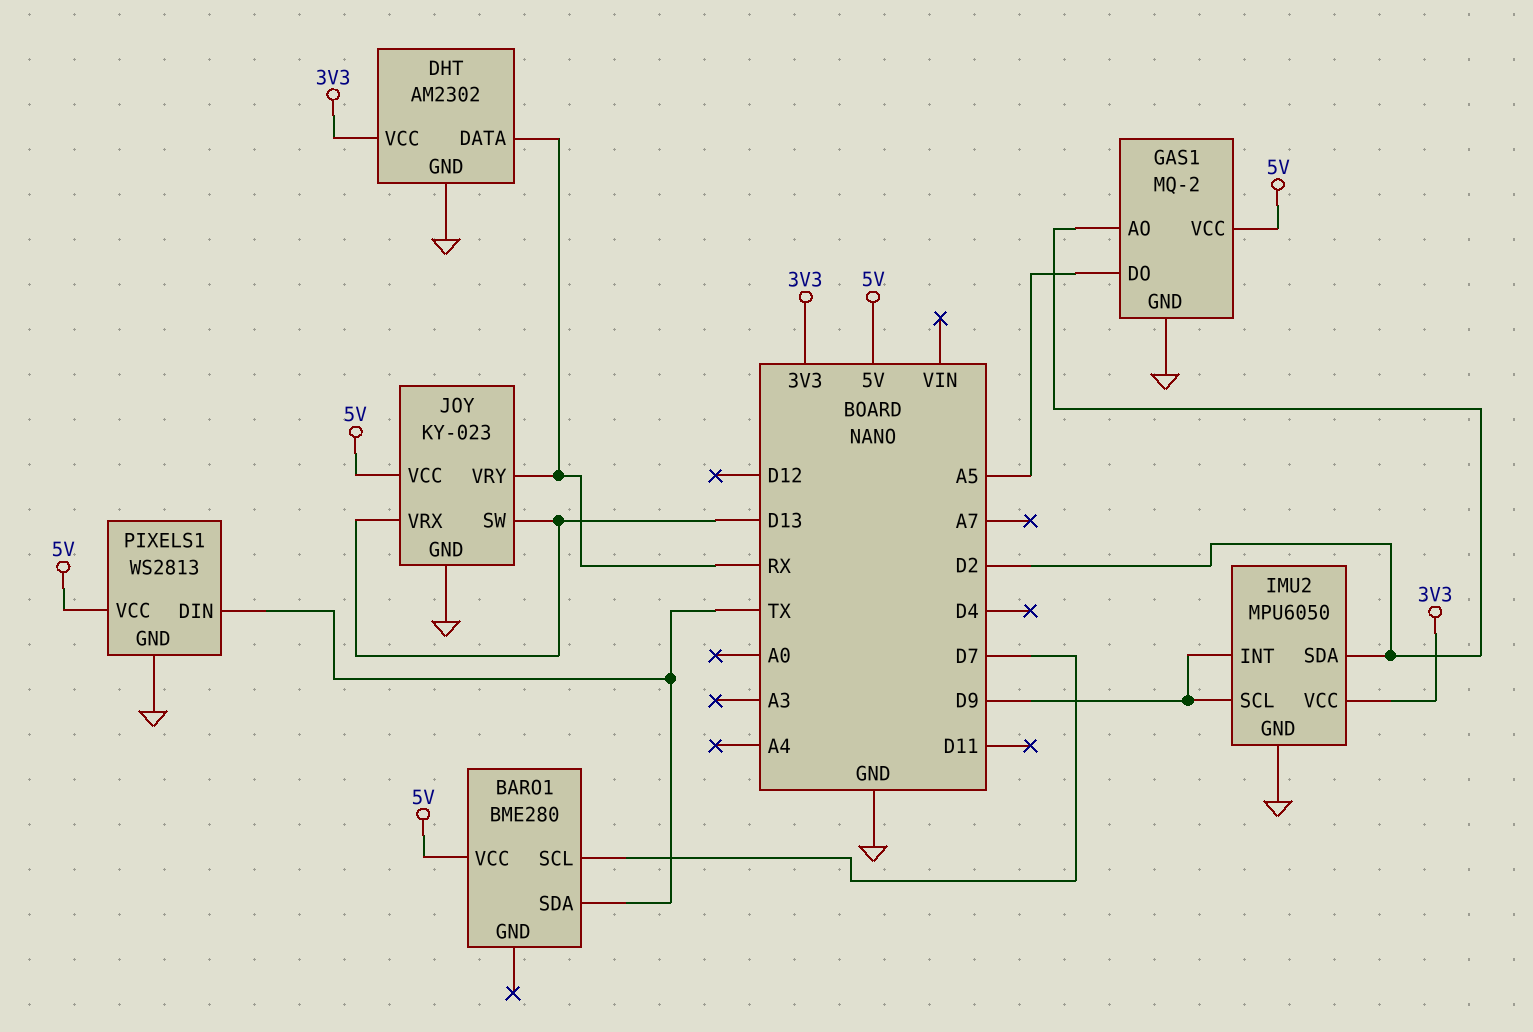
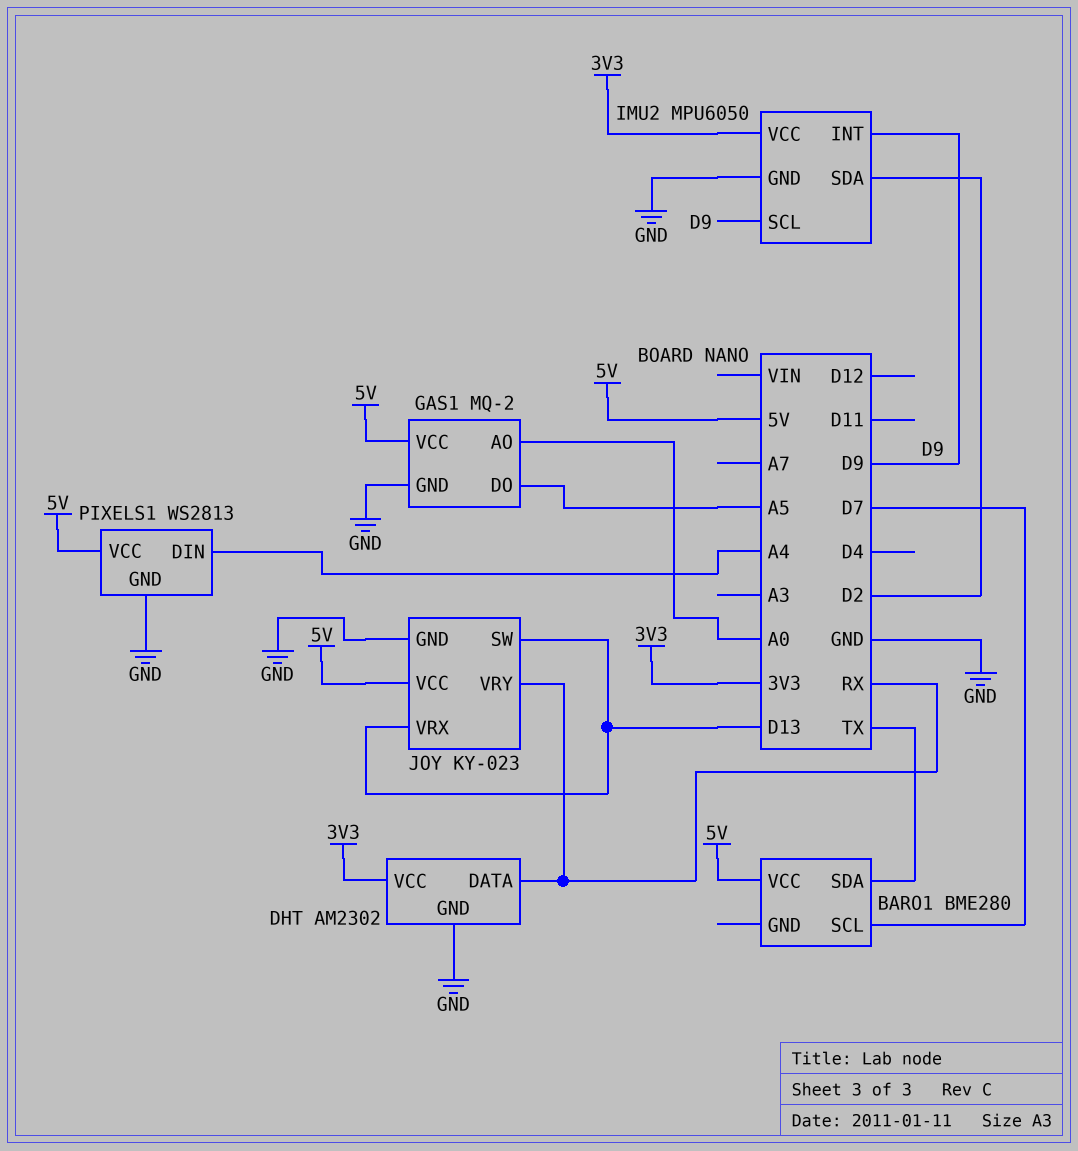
GAS1 pin AO: D2 -> A0
PIXELS1 pin DIN: TX -> A4

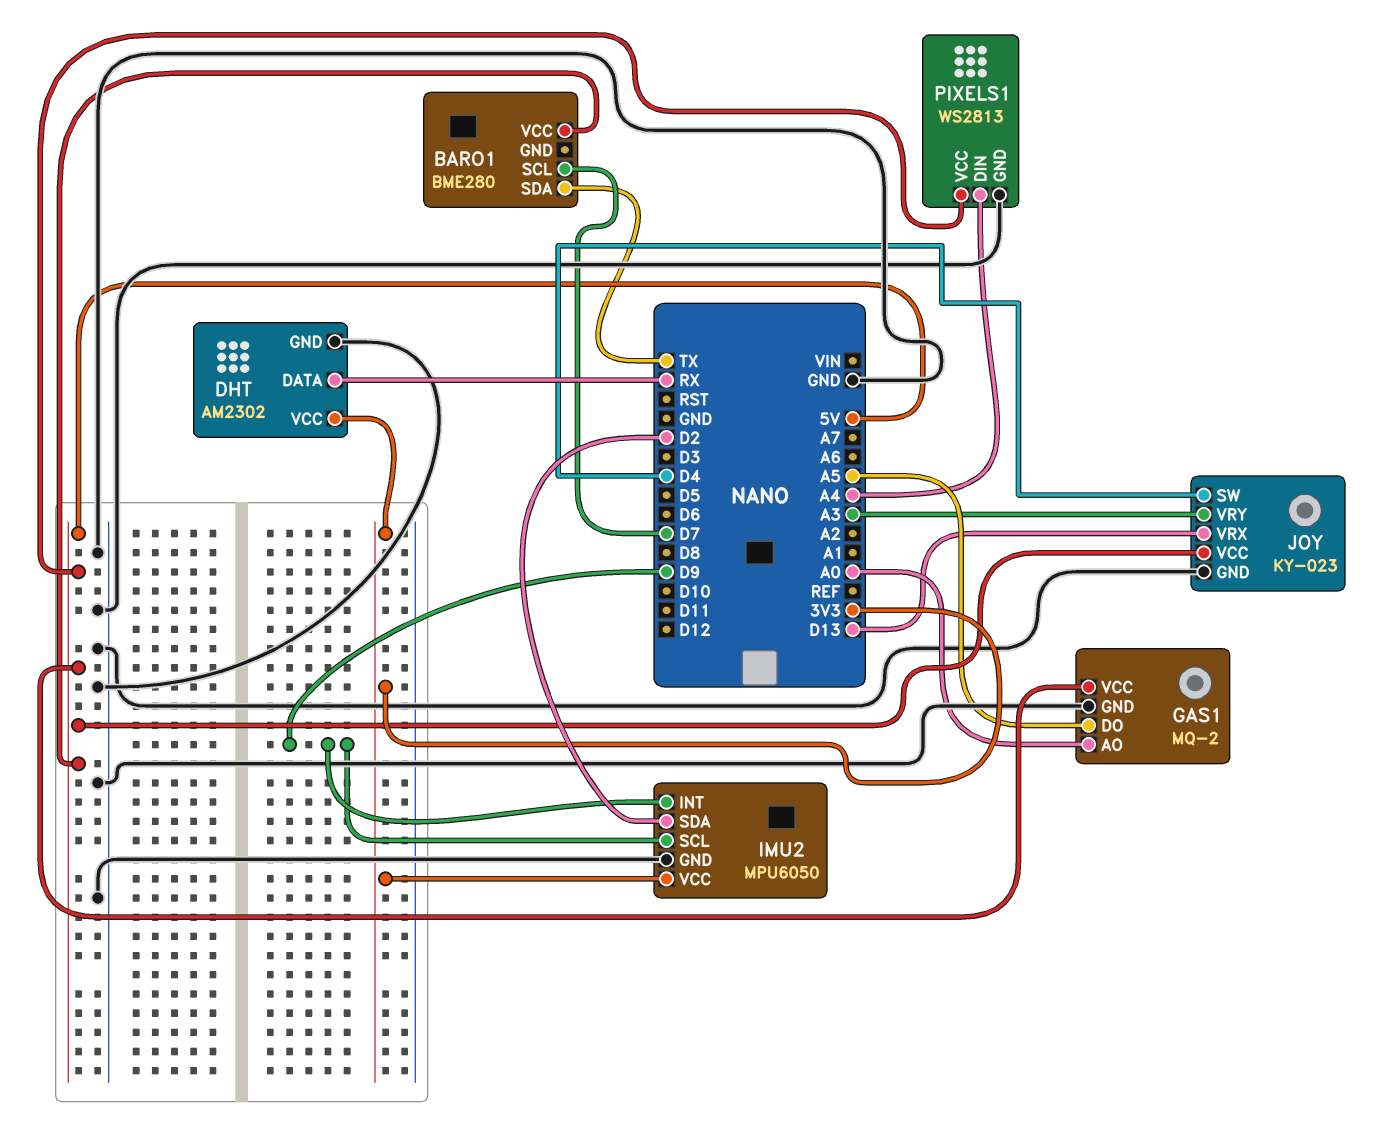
JOY pin SW: D13 -> D4
JOY pin VRY: RX -> A3

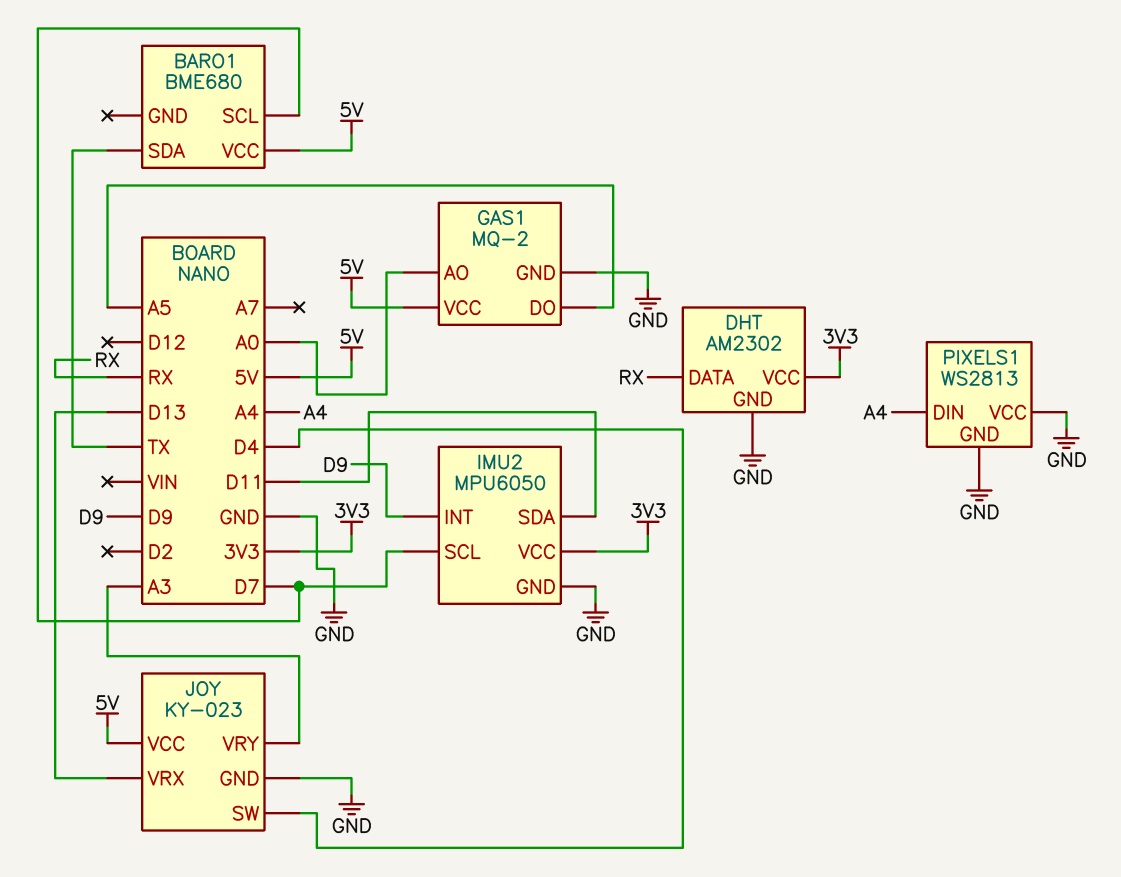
BARO1: BME280 -> BME680
IMU2 pin SCL: D9 -> D7
IMU2 pin SDA: D2 -> D11
PIXELS1 pin VCC: 5V -> GND

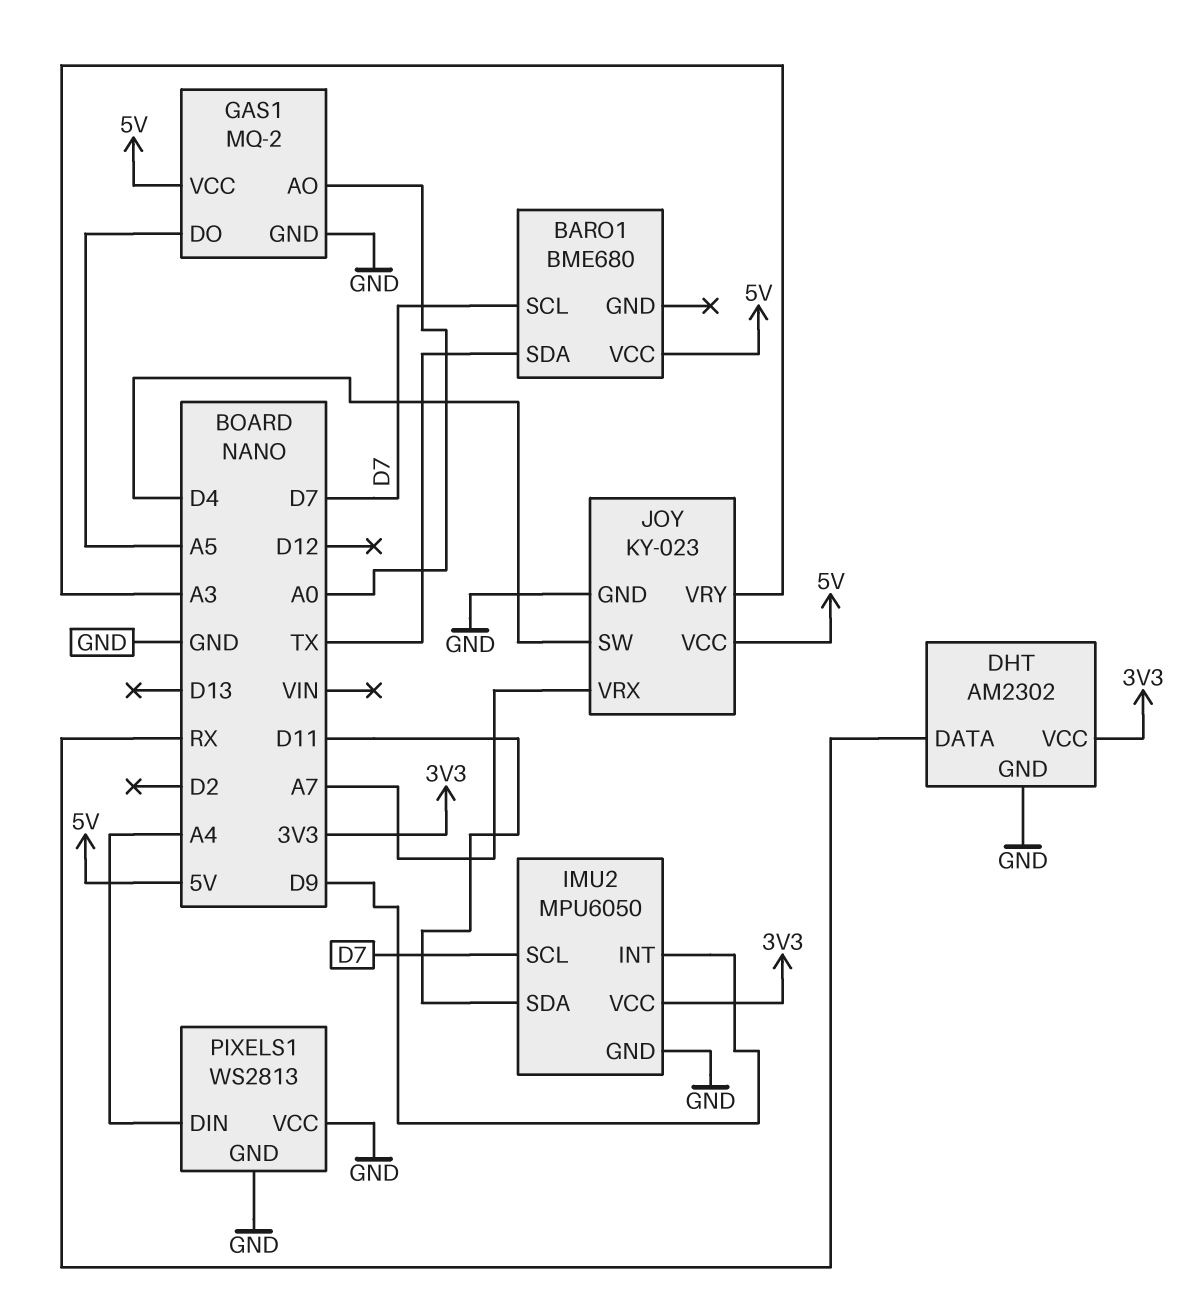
JOY pin VRX: D13 -> A7

